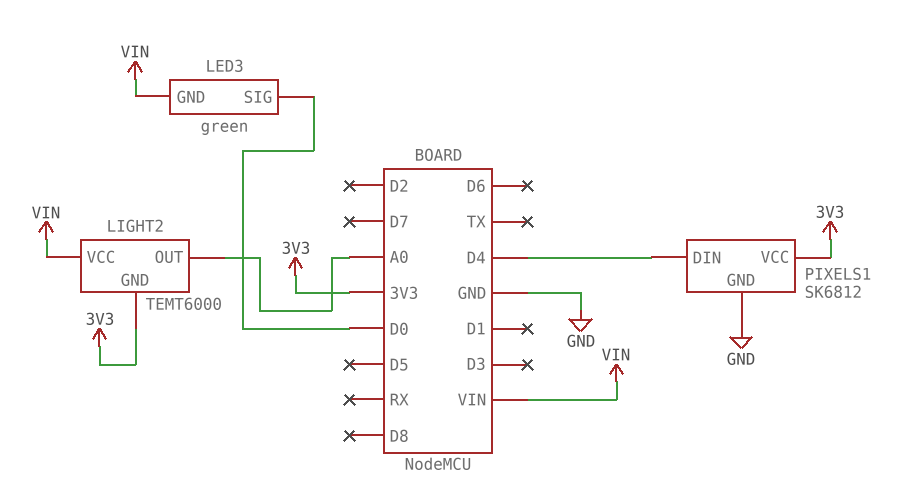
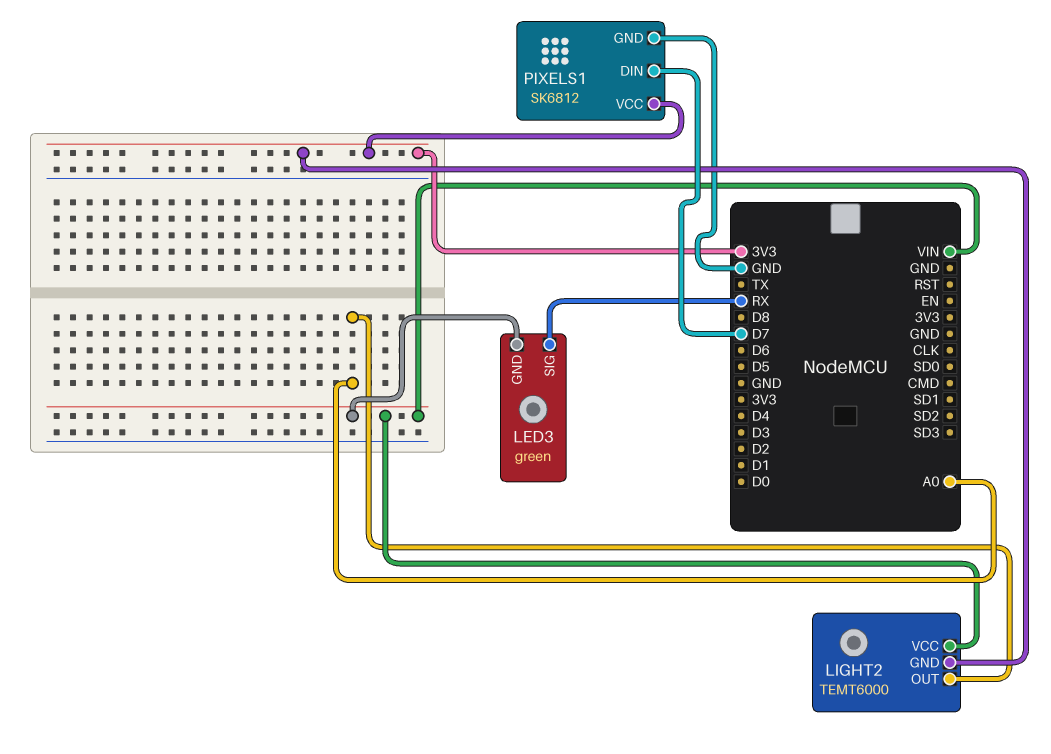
LED3 pin SIG: D0 -> RX
PIXELS1 pin DIN: D4 -> D7

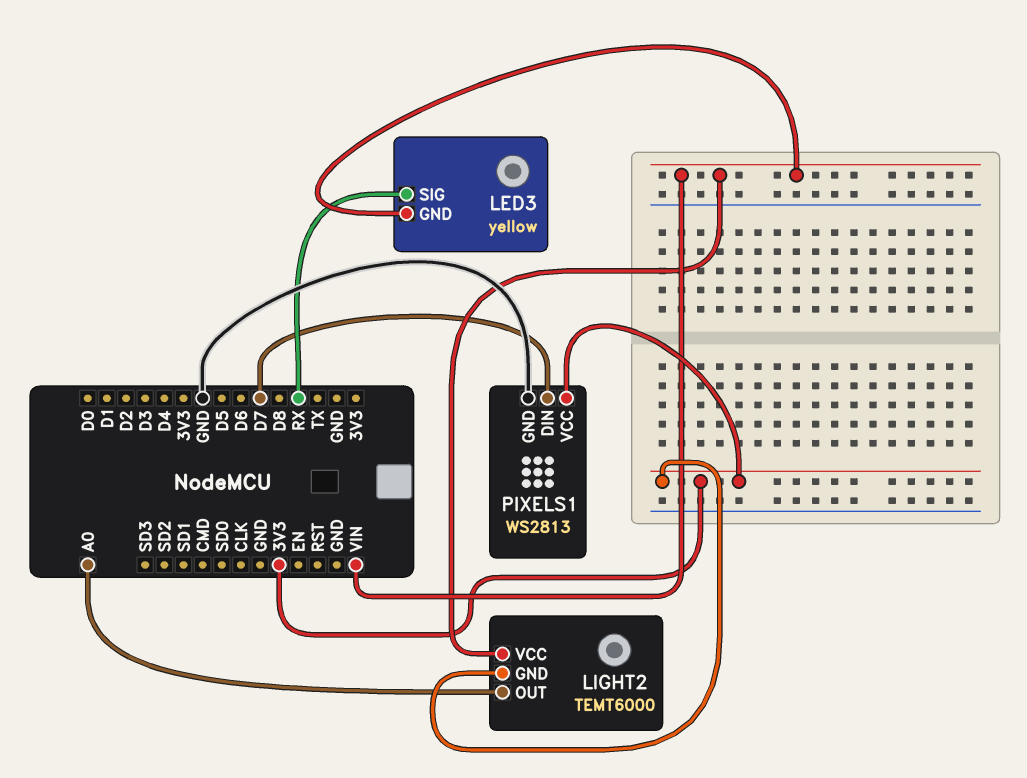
LED3: green -> yellow
PIXELS1: SK6812 -> WS2813

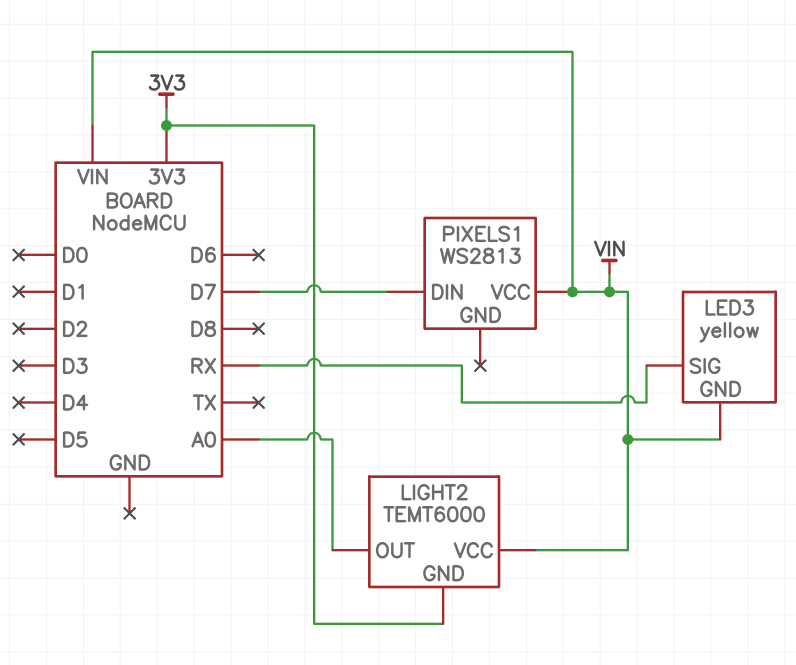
PIXELS1 pin GND: GND -> none
PIXELS1 pin VCC: 3V3 -> VIN

